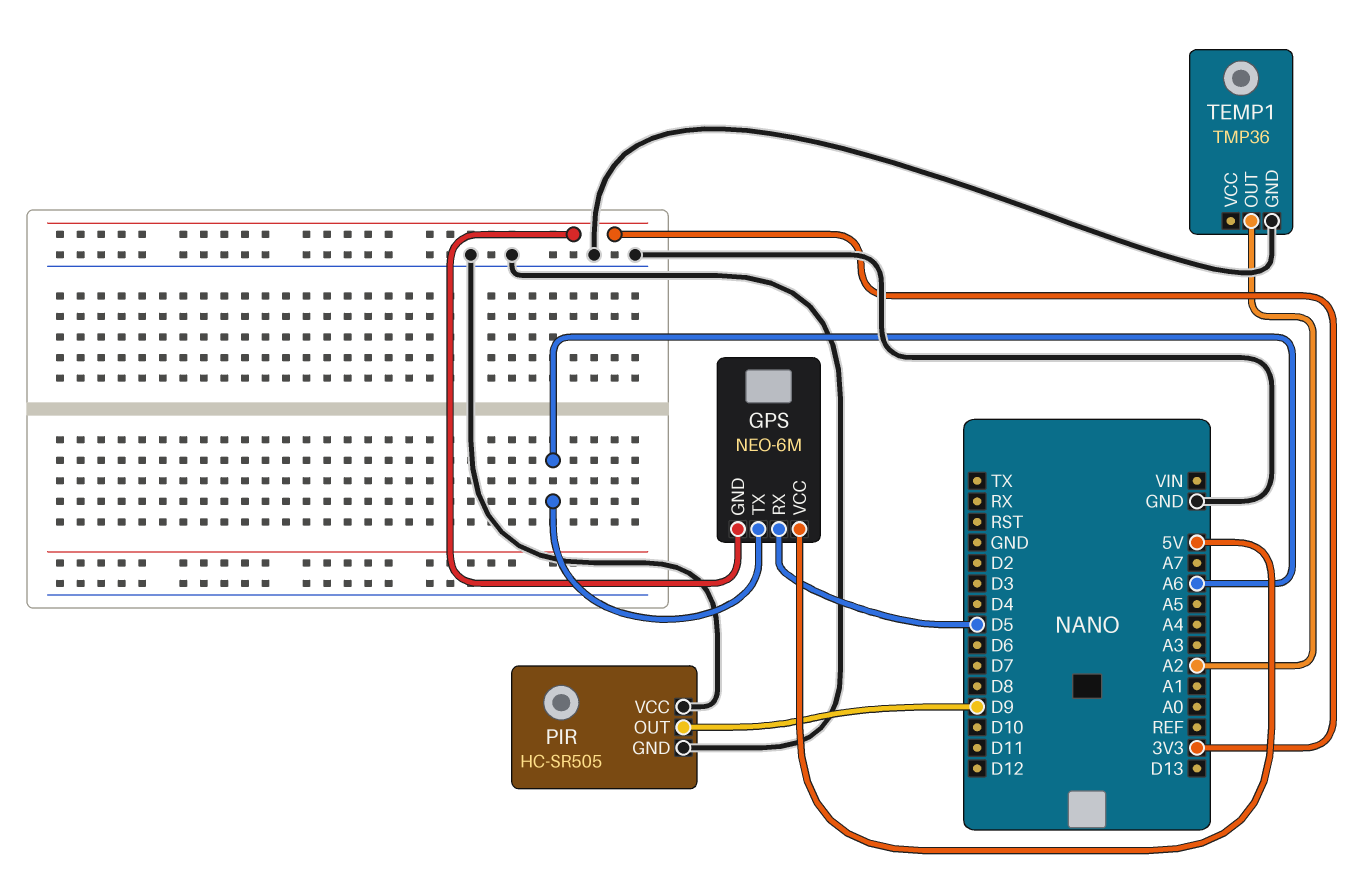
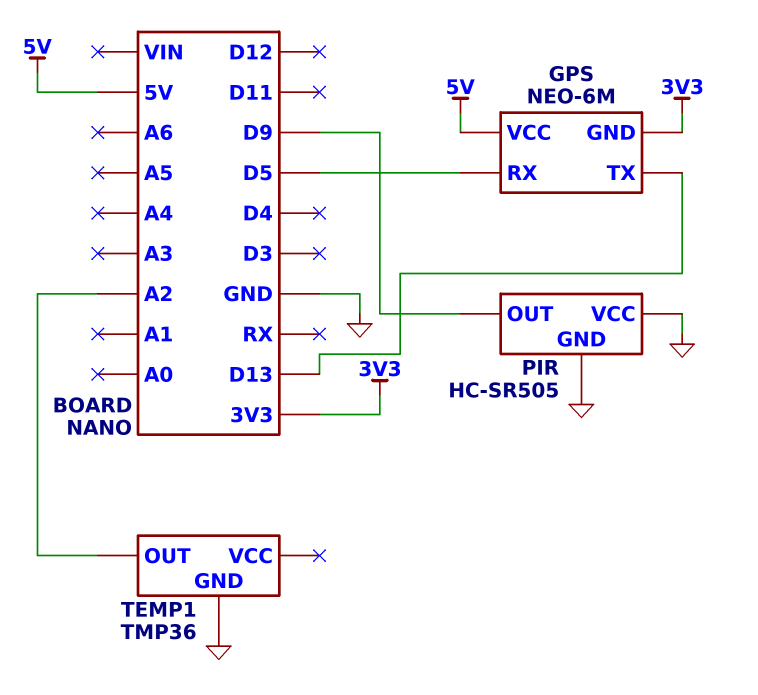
GPS pin TX: A6 -> D13

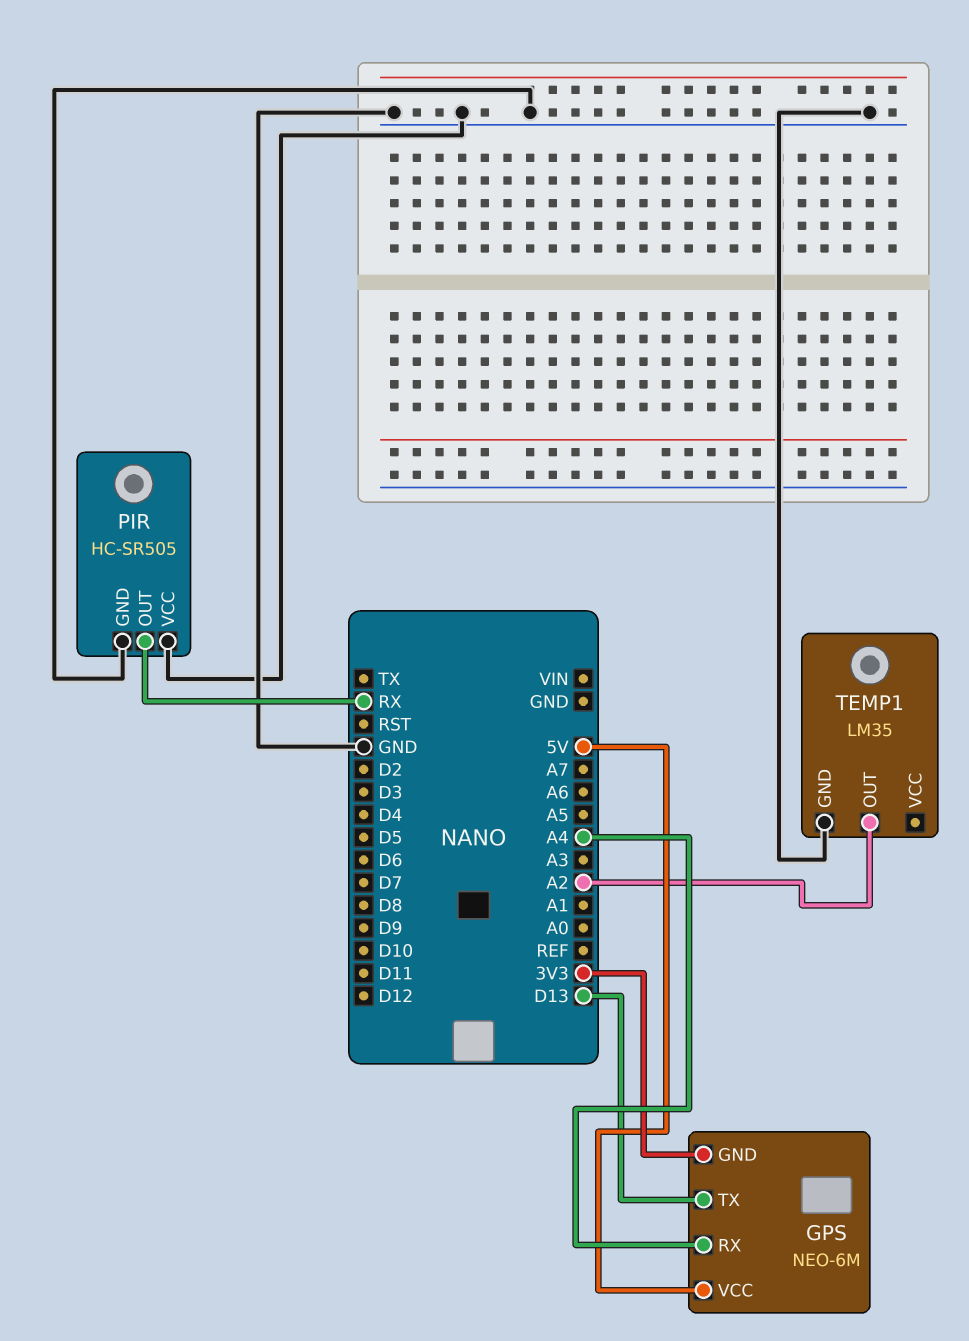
GPS pin RX: D5 -> A4
PIR pin OUT: D9 -> RX
TEMP1: TMP36 -> LM35

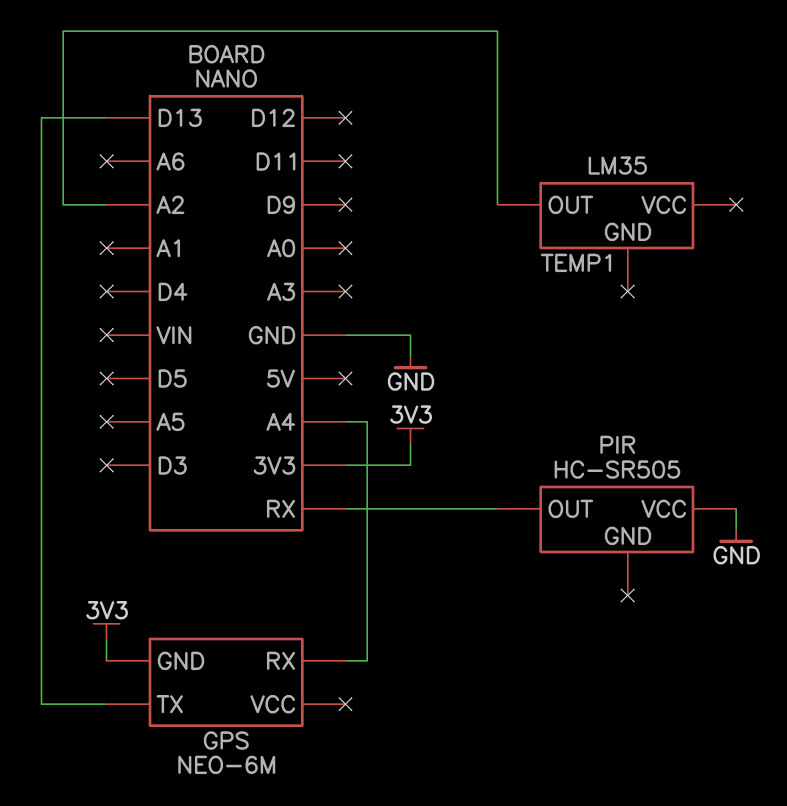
GPS pin VCC: 5V -> none
PIR pin GND: GND -> none
TEMP1 pin GND: GND -> none

